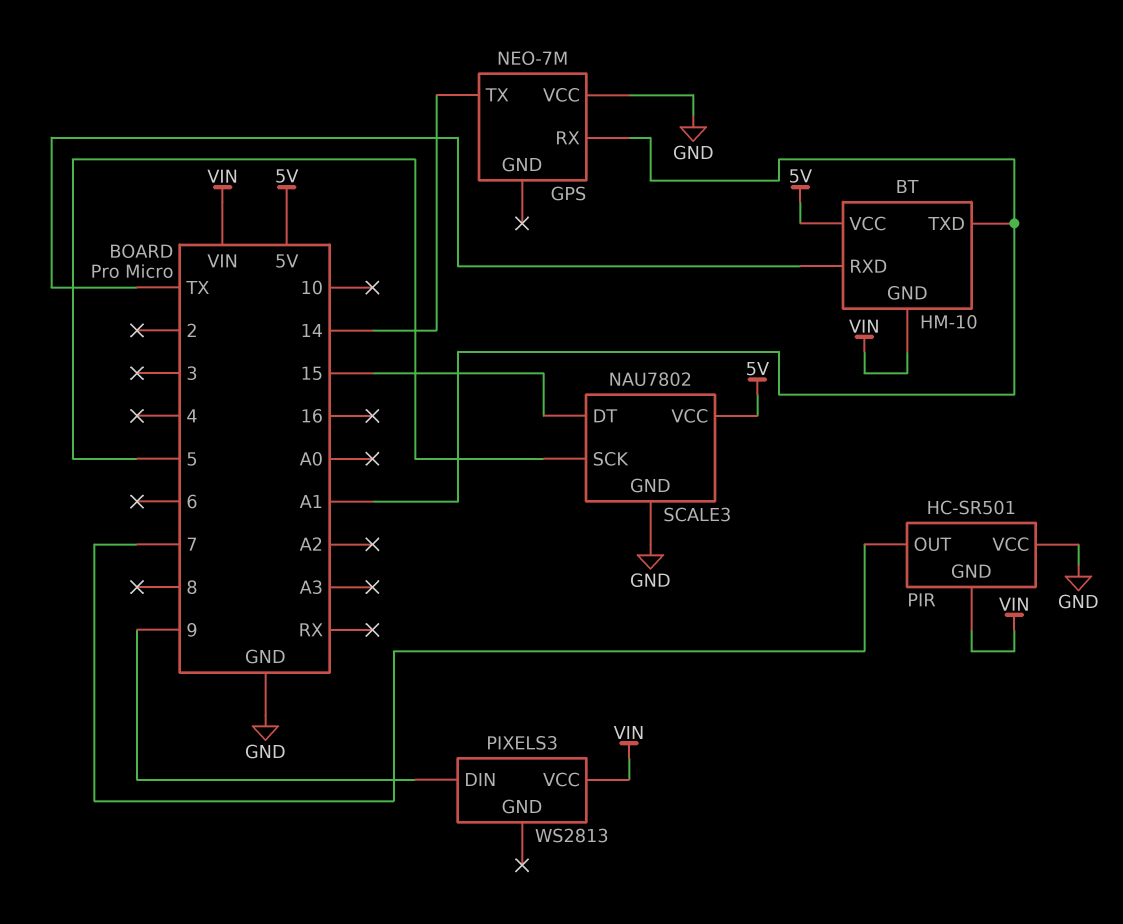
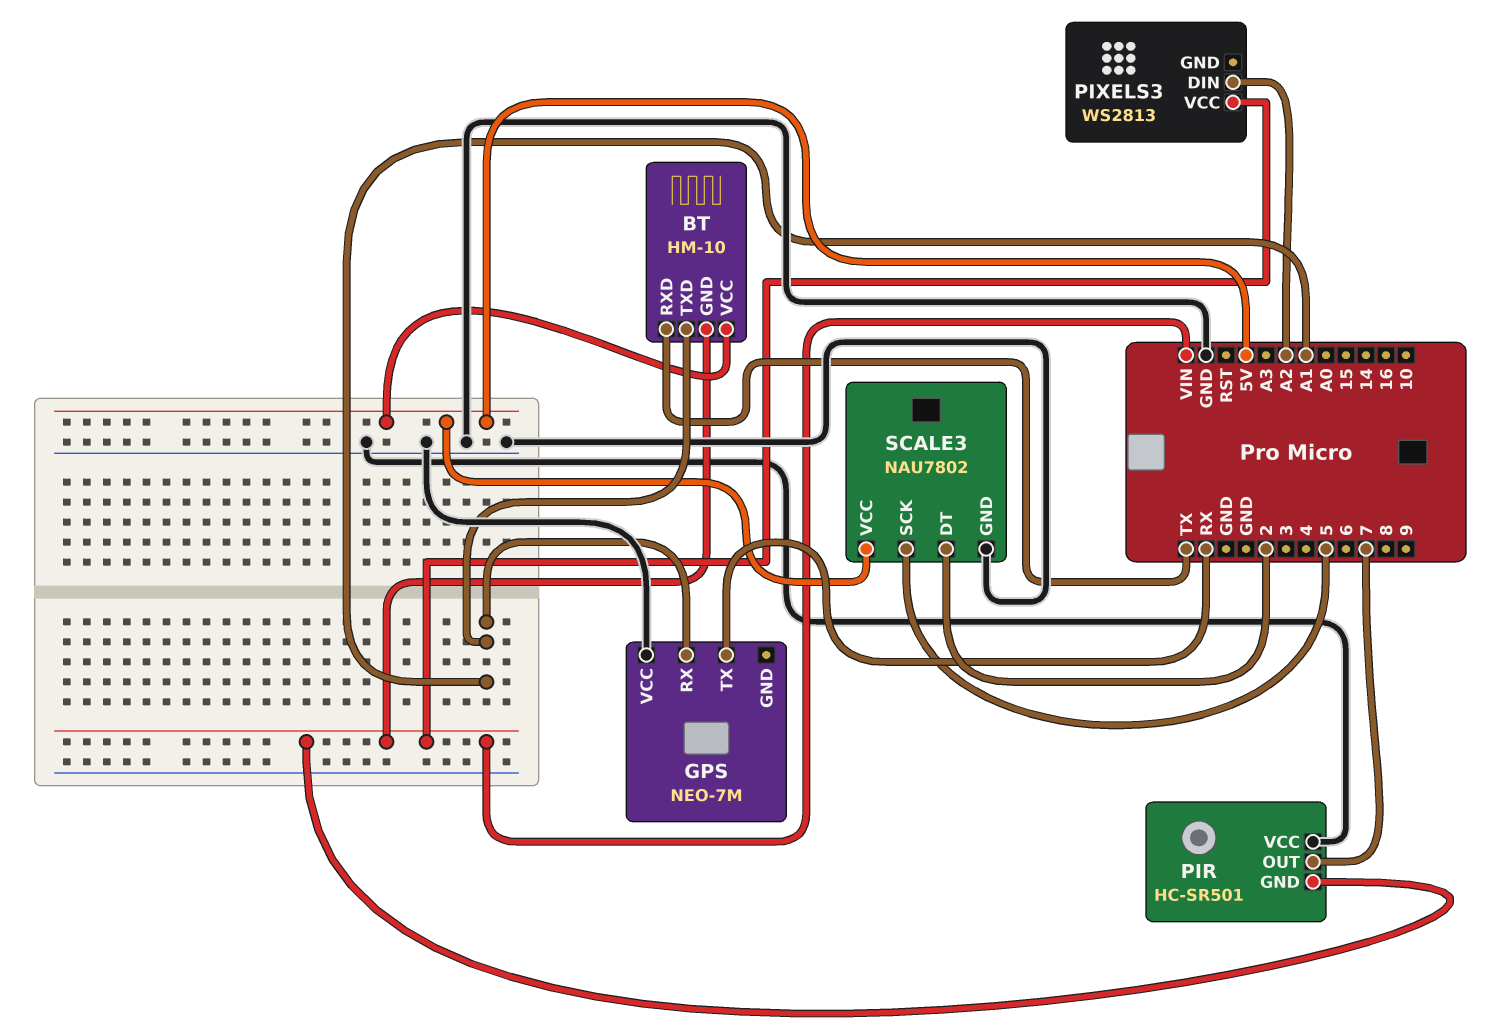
GPS pin TX: 14 -> RX
PIXELS3 pin DIN: 9 -> A2
SCALE3 pin DT: 15 -> 2

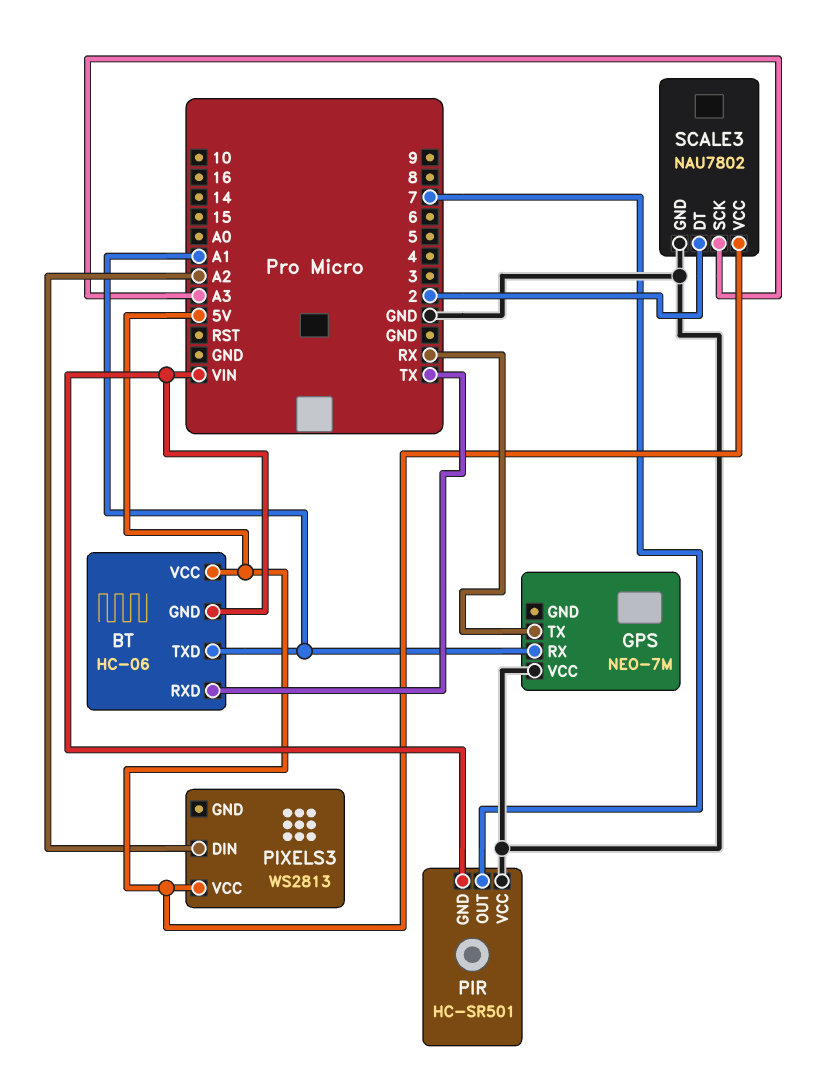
BT: HM-10 -> HC-06
PIXELS3 pin VCC: VIN -> 5V
SCALE3 pin SCK: 5 -> A3

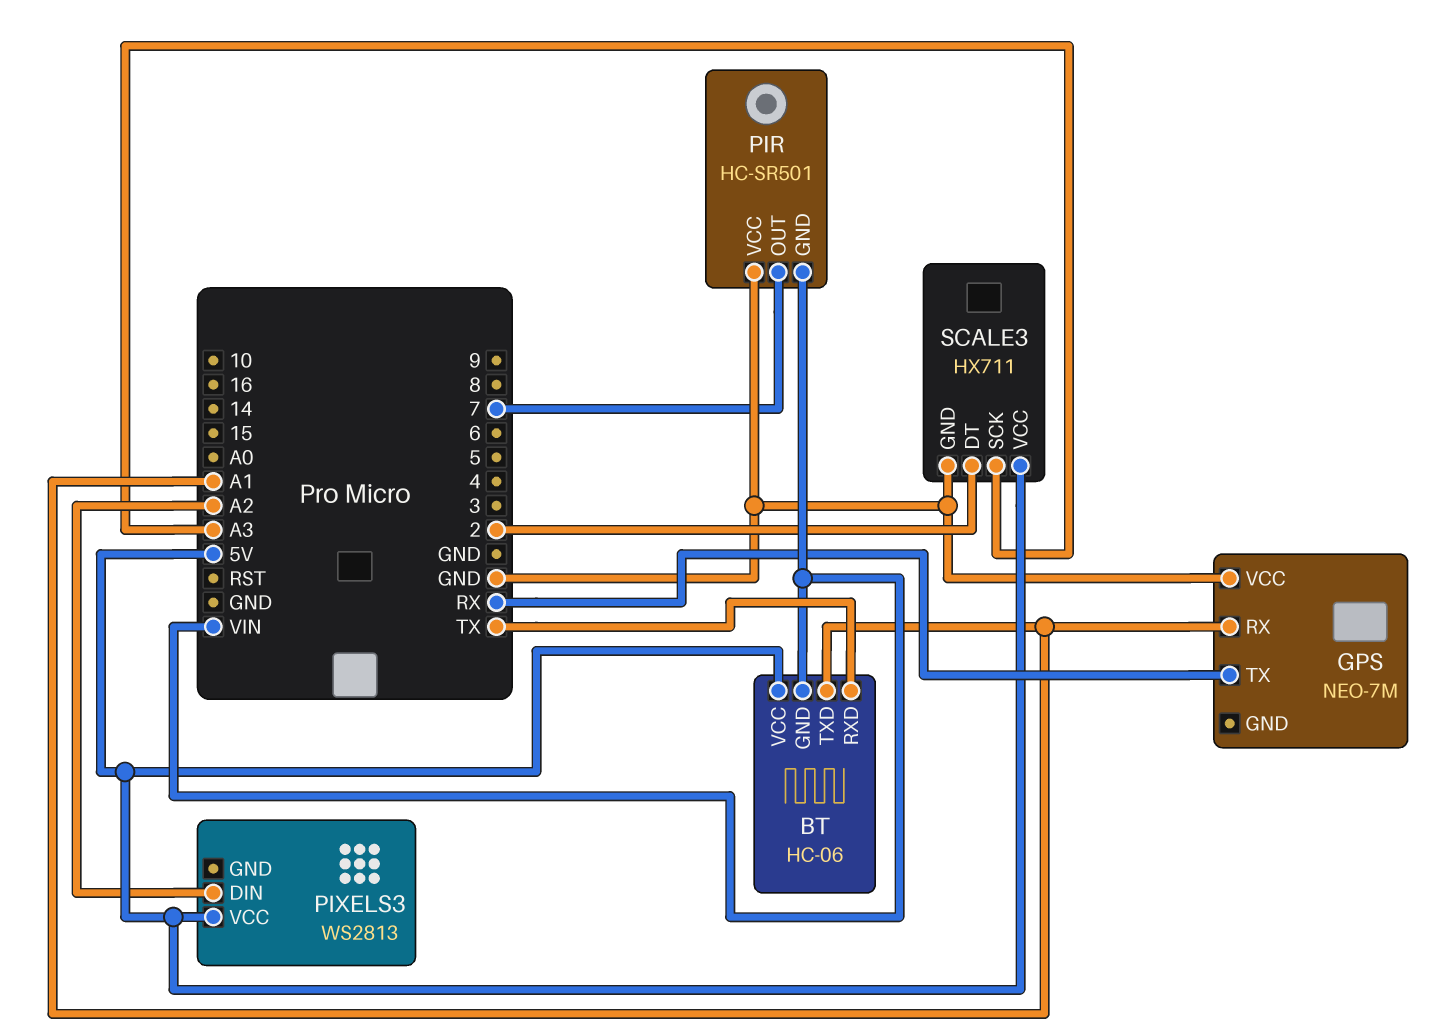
SCALE3: NAU7802 -> HX711

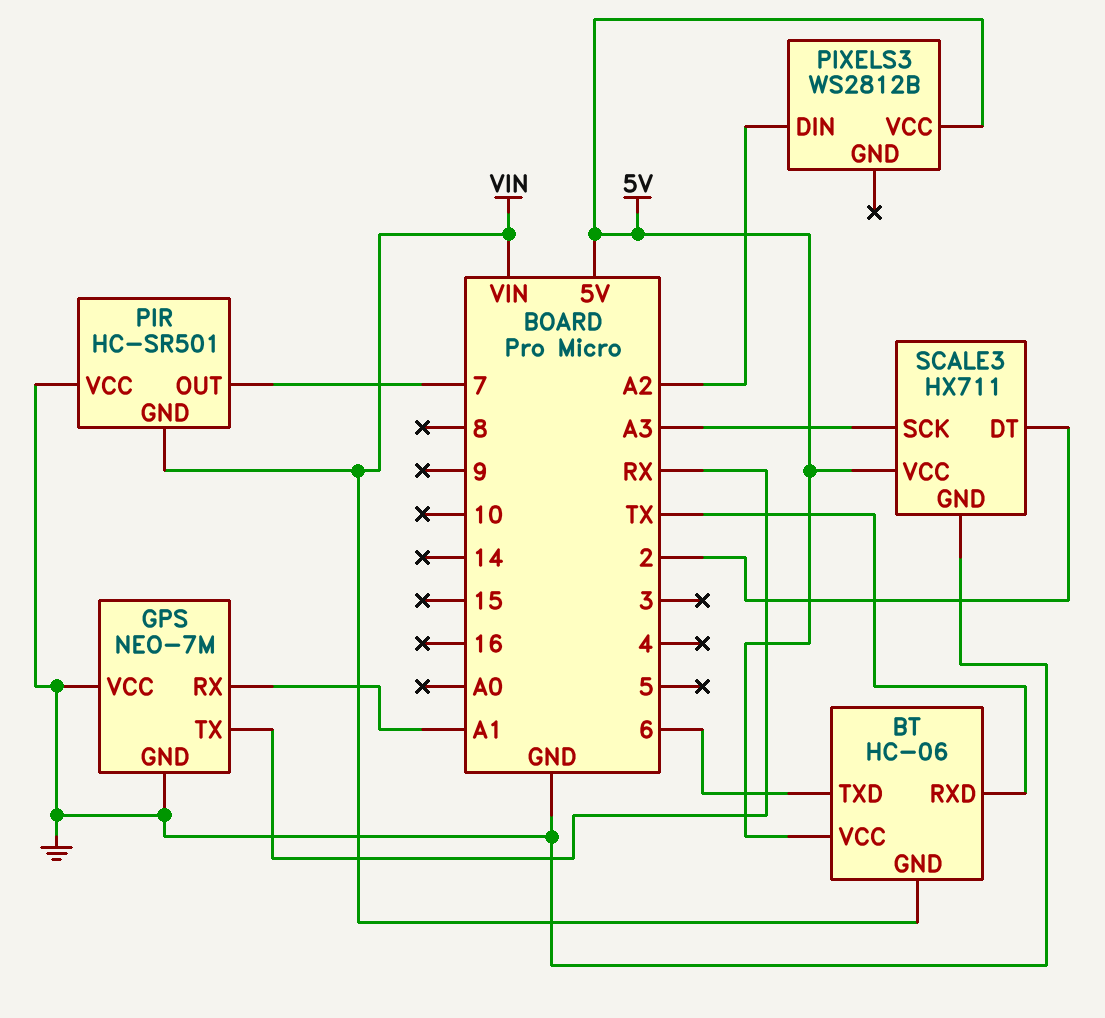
BT pin TXD: A1 -> 6
GPS pin GND: none -> GND
PIXELS3: WS2813 -> WS2812B

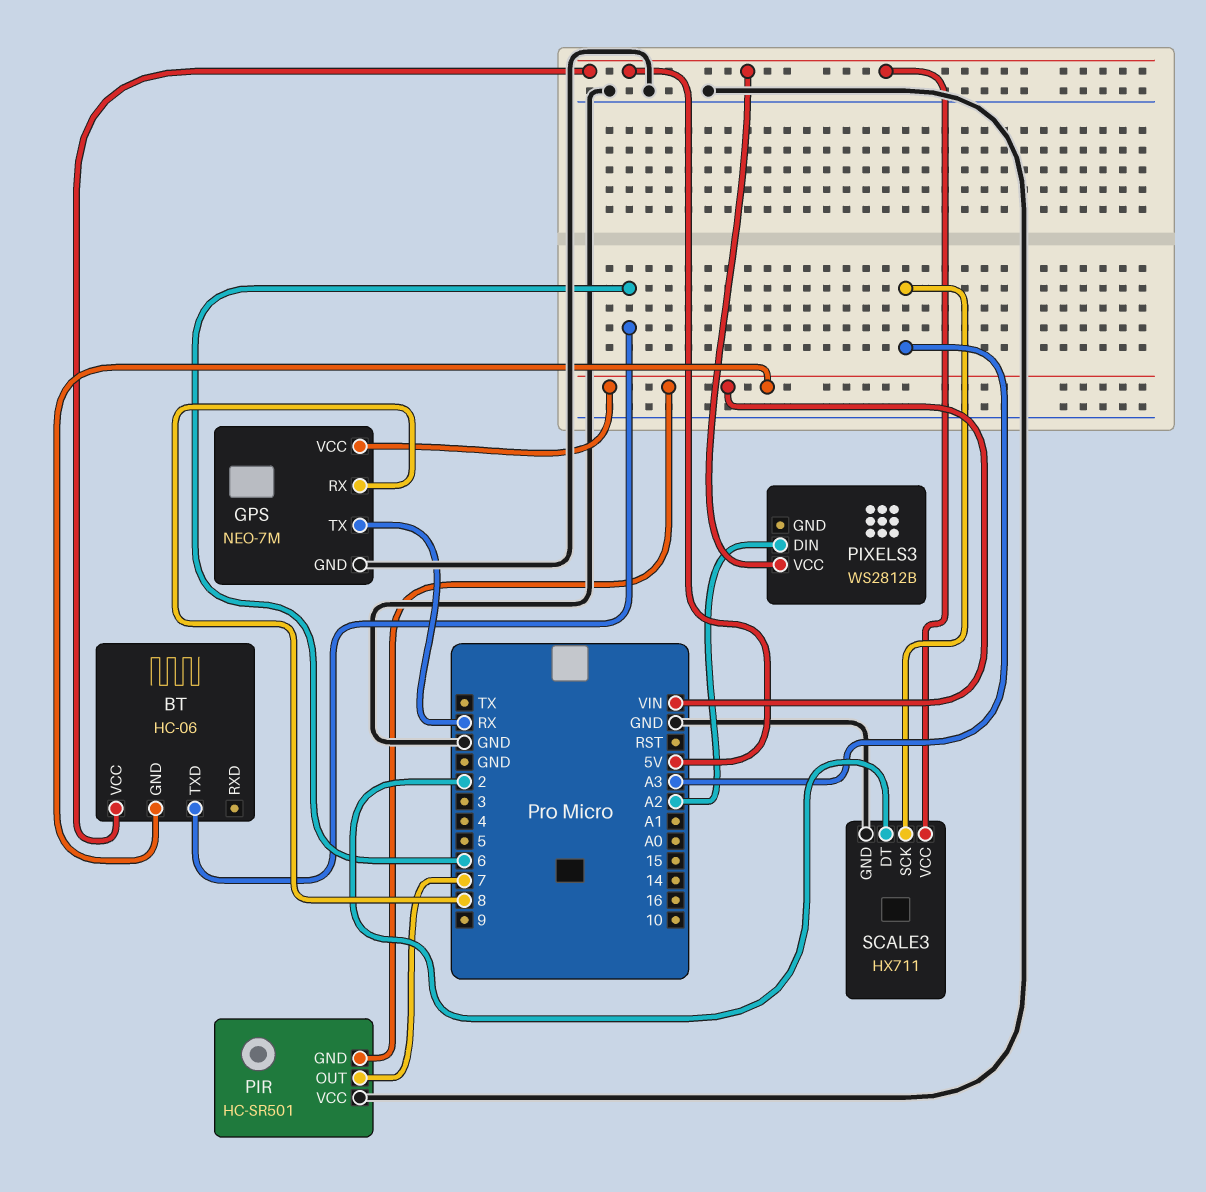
BT pin RXD: TX -> none
GPS pin RX: A1 -> 8
GPS pin VCC: GND -> VIN

